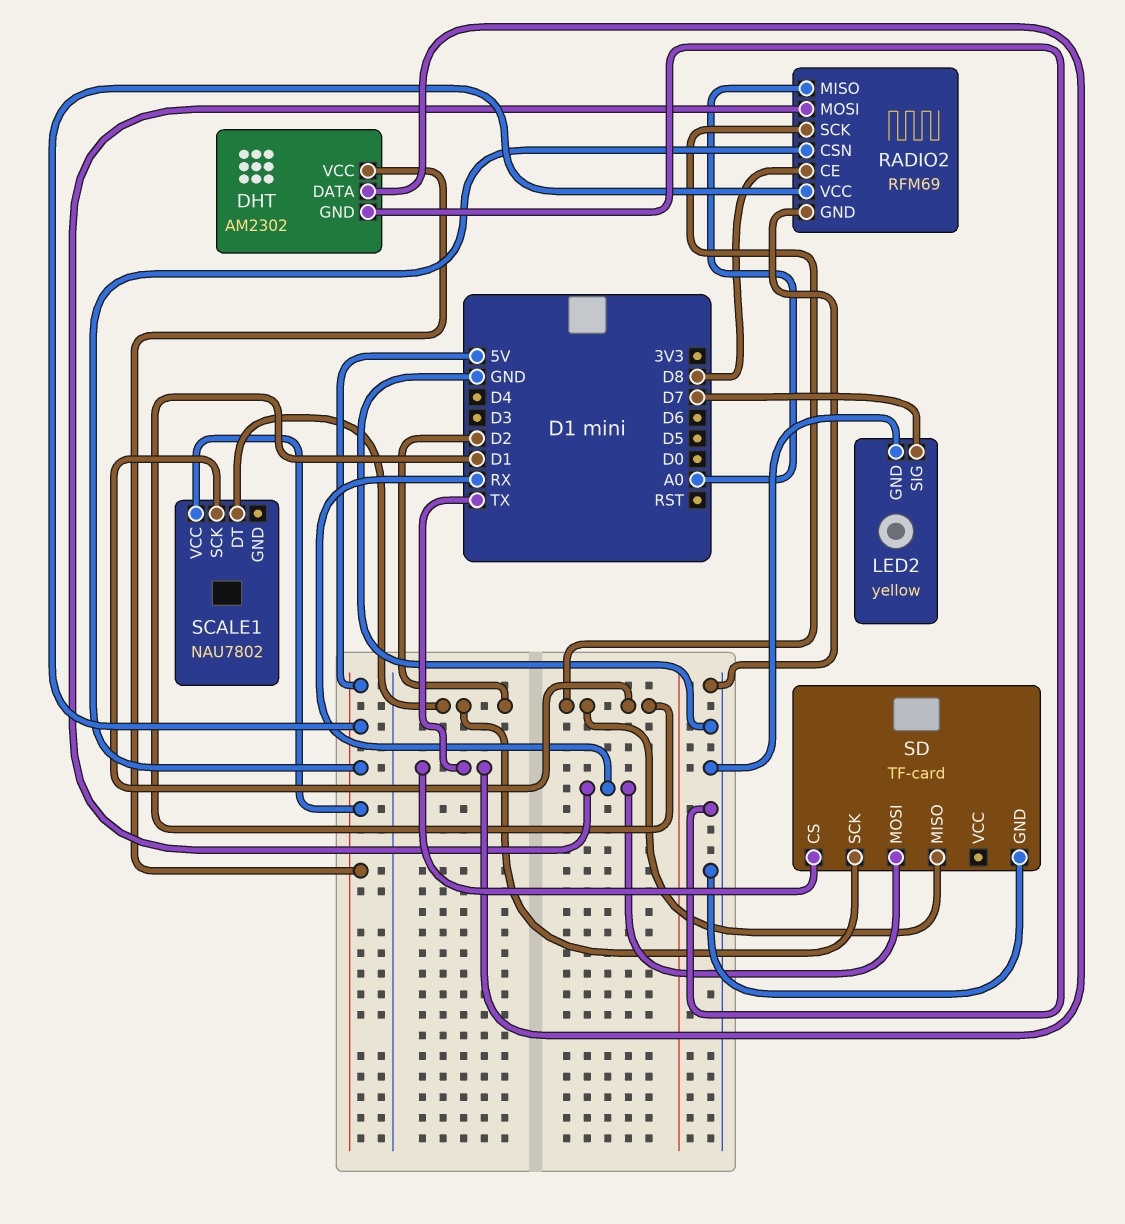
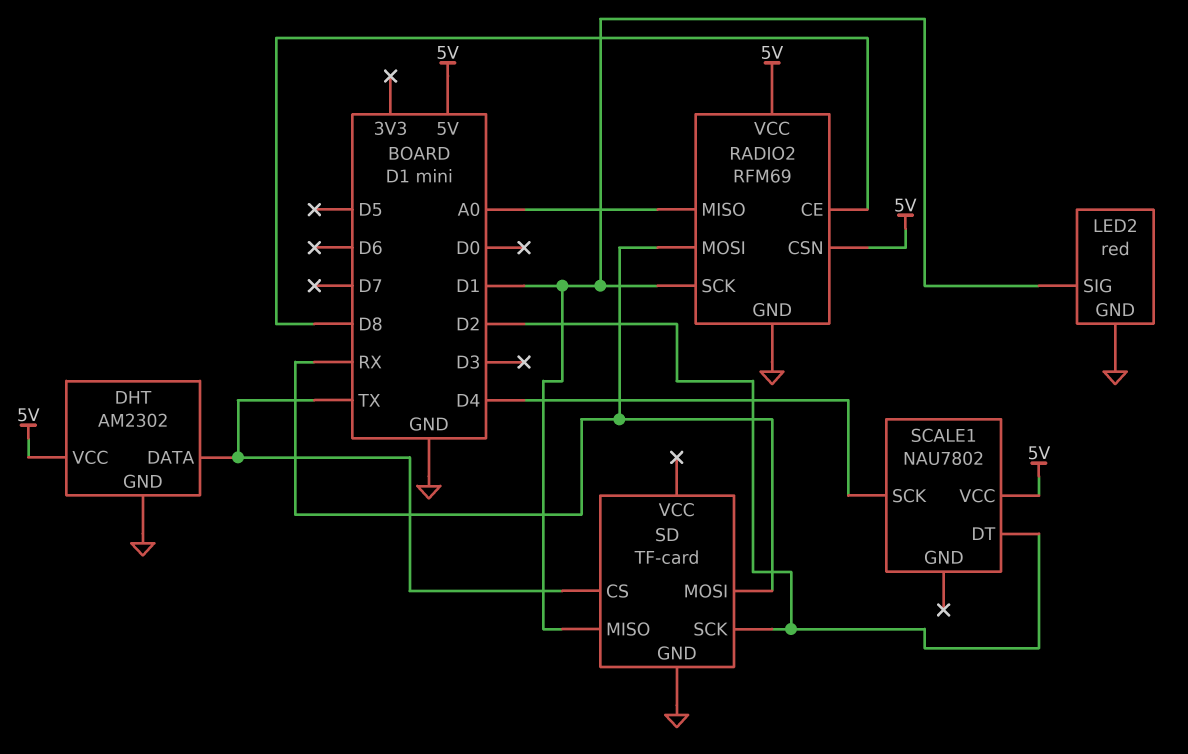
LED2: yellow -> red
LED2 pin SIG: D7 -> D1
SCALE1 pin SCK: D1 -> D4

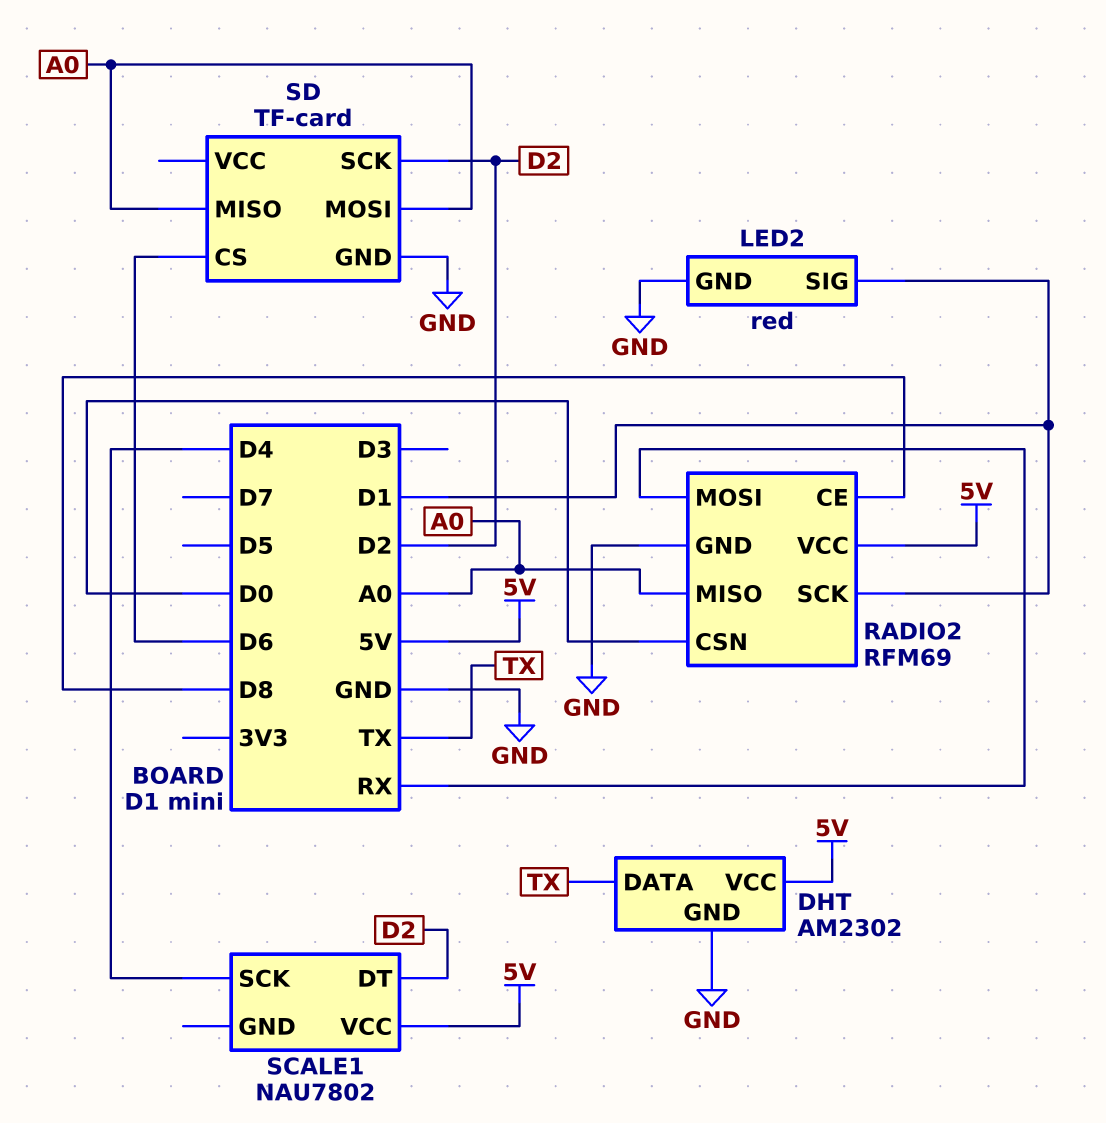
RADIO2 pin CSN: 5V -> D0
SD pin CS: TX -> D6
SD pin MISO: D1 -> A0
SD pin MOSI: RX -> A0

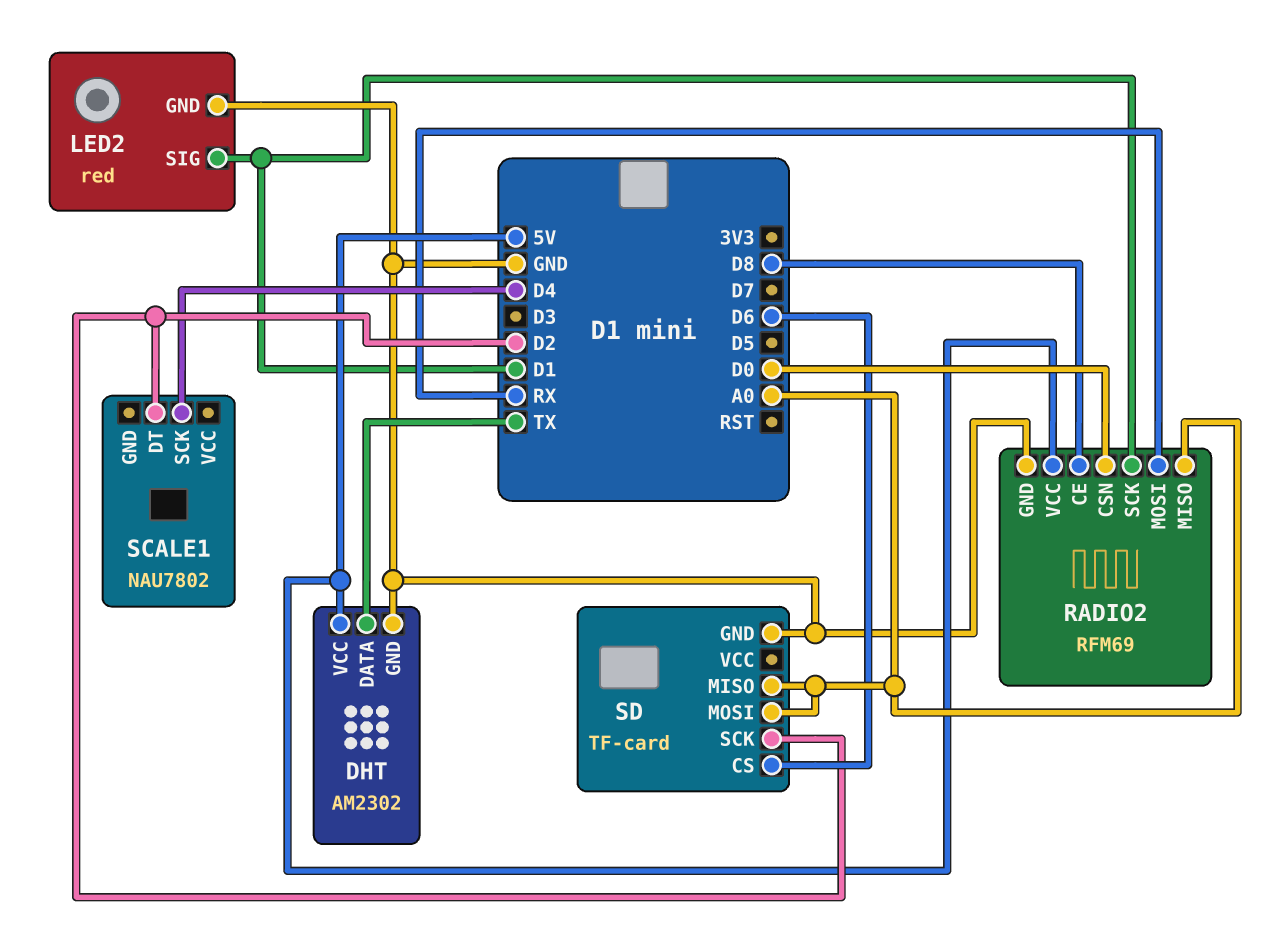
SCALE1 pin VCC: 5V -> none

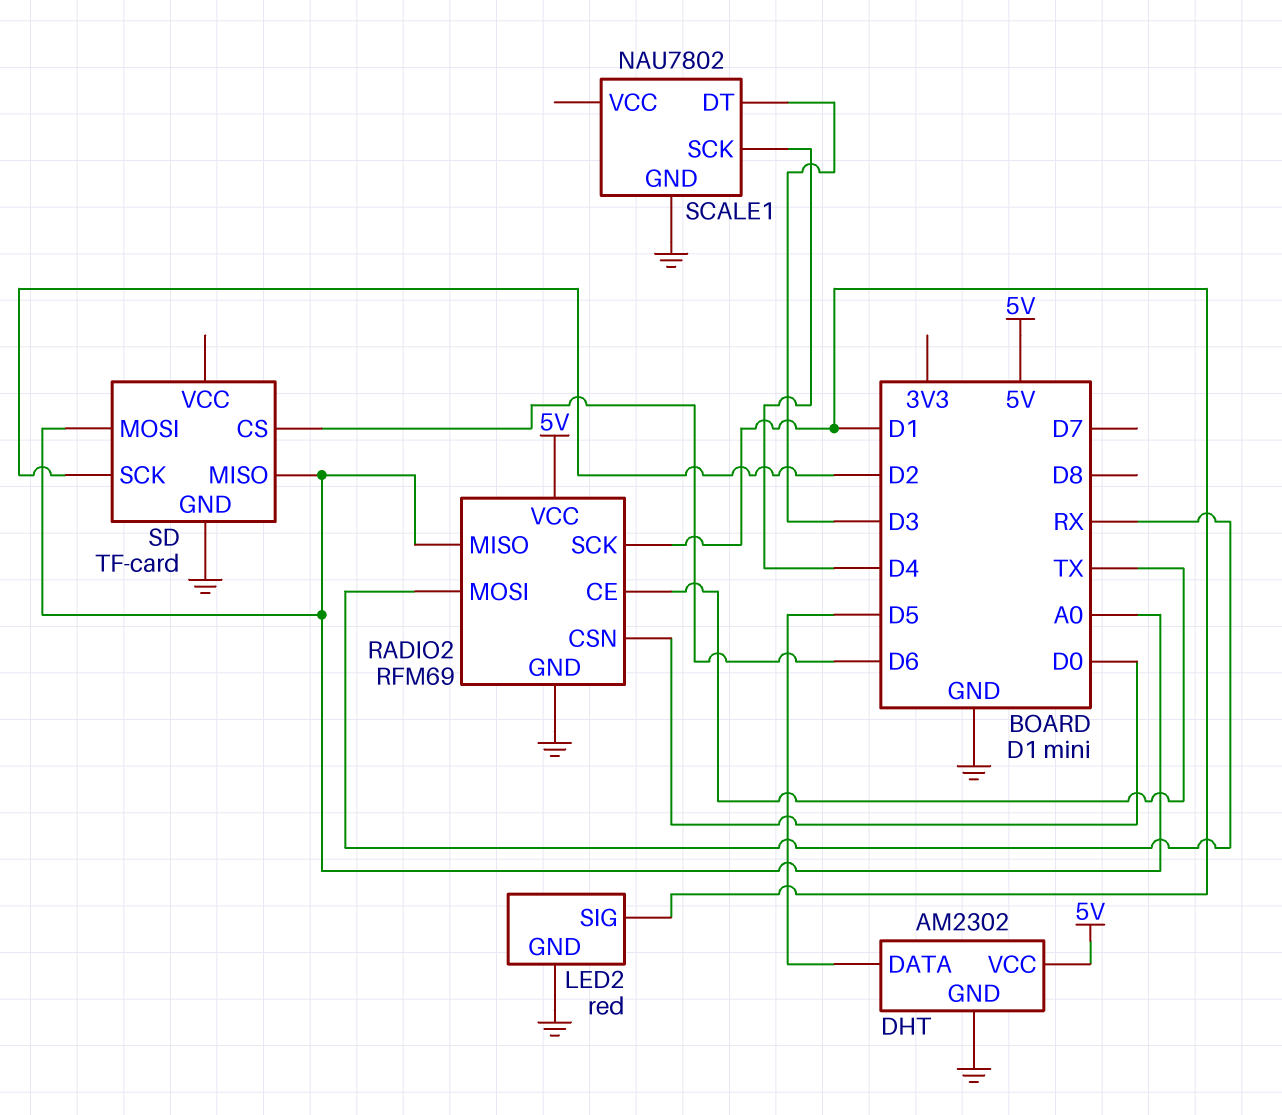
DHT pin DATA: TX -> D5
RADIO2 pin CE: D8 -> TX
SCALE1 pin DT: D2 -> D3
SCALE1 pin GND: none -> GND

